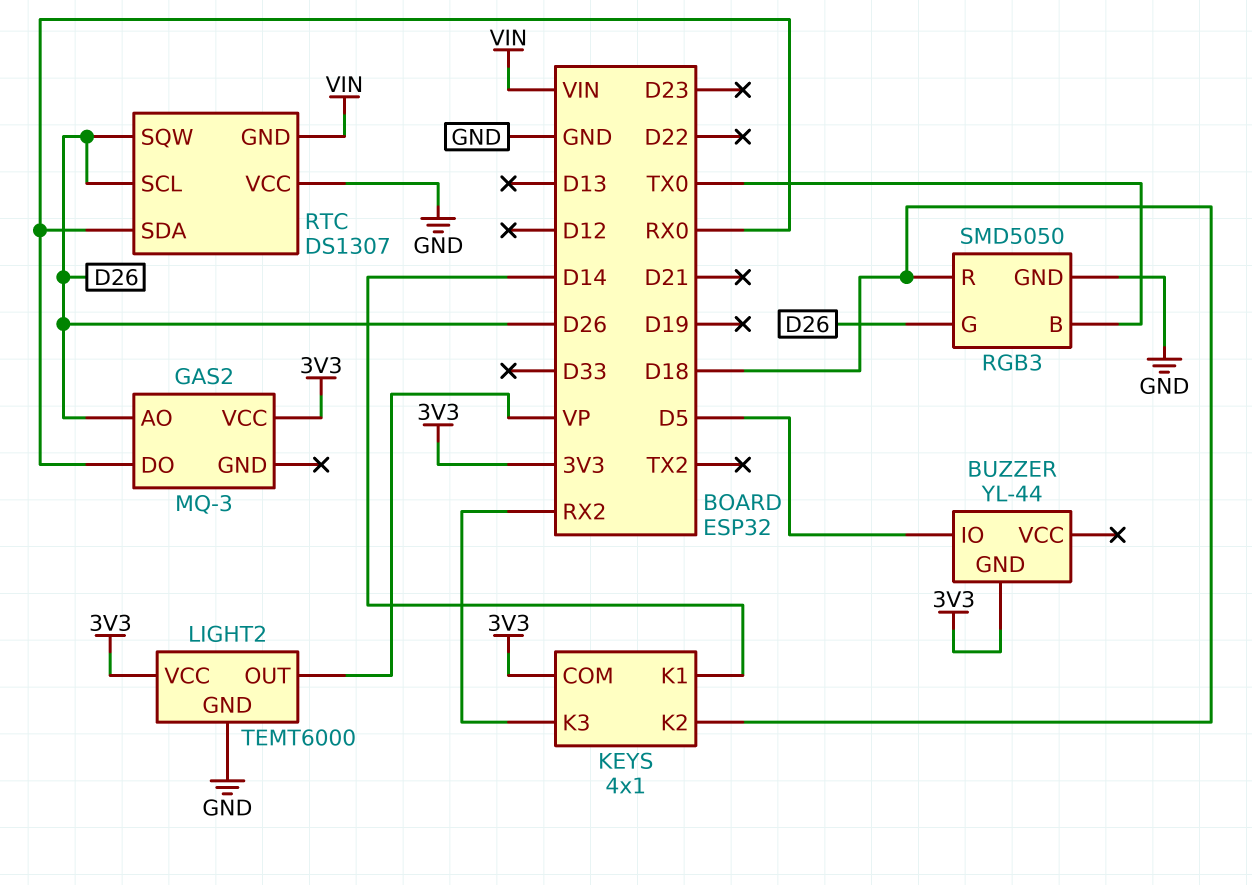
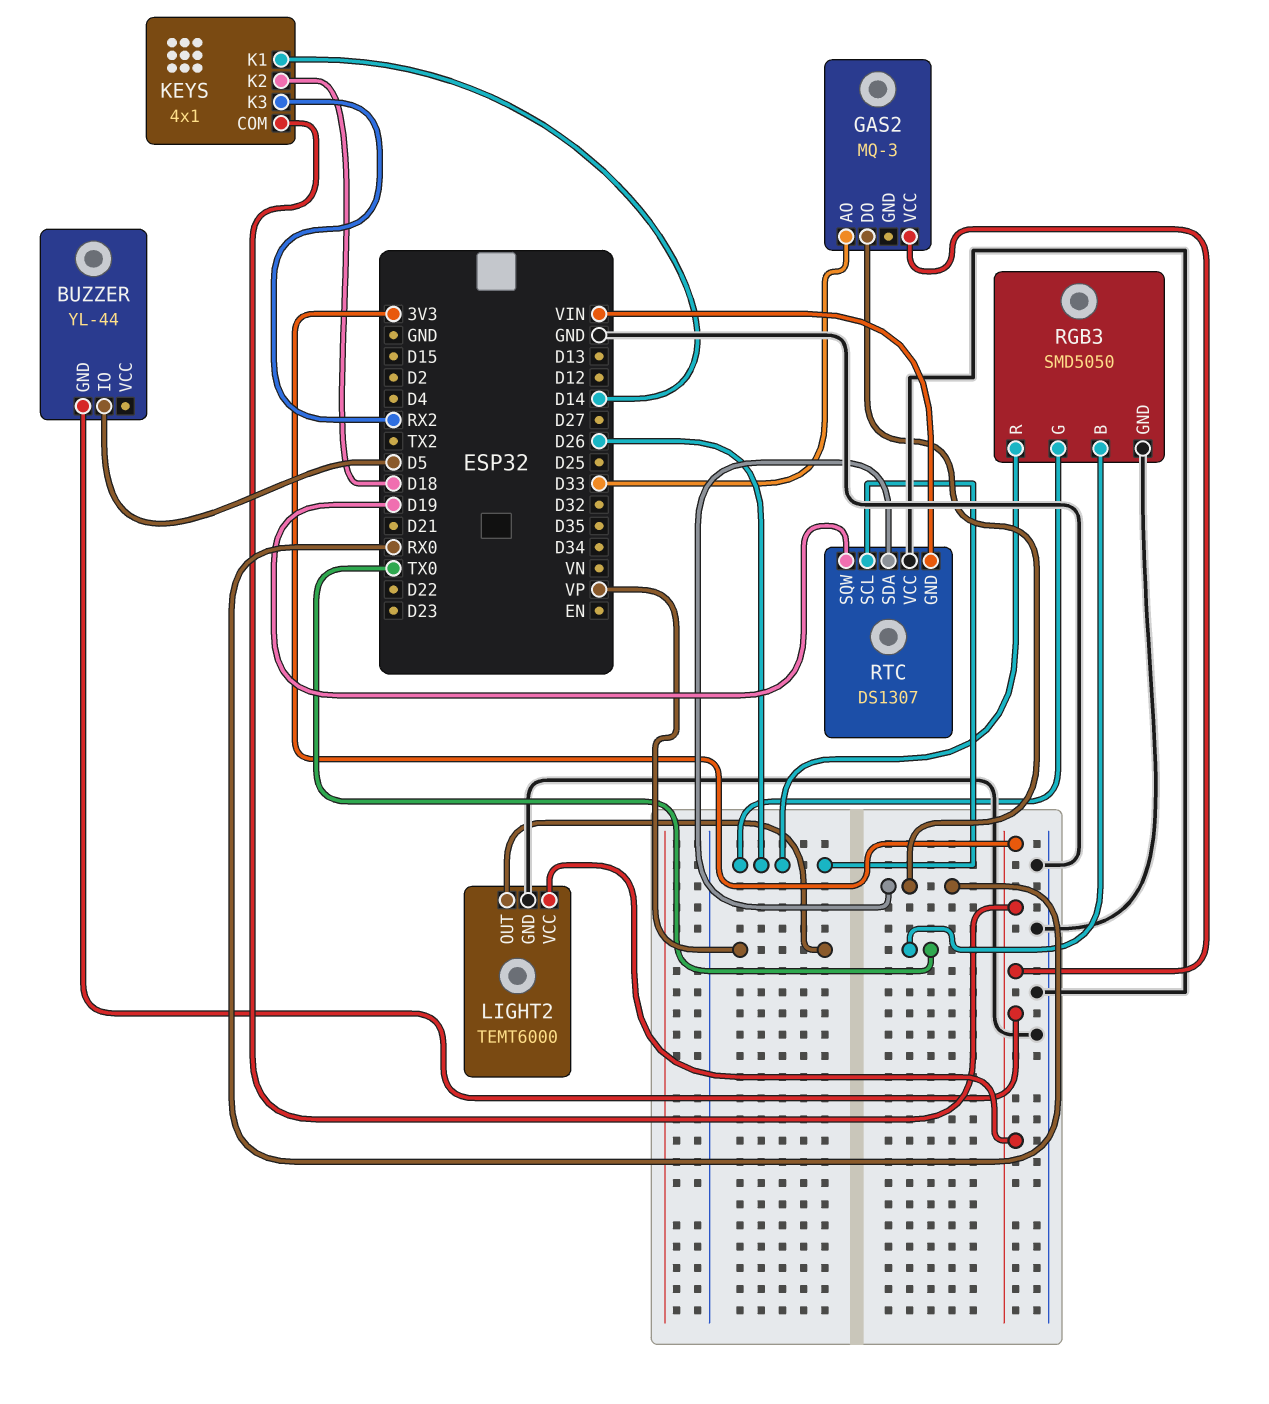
GAS2 pin AO: D26 -> D33
RGB3 pin R: D18 -> D26
RTC pin SQW: D26 -> D19

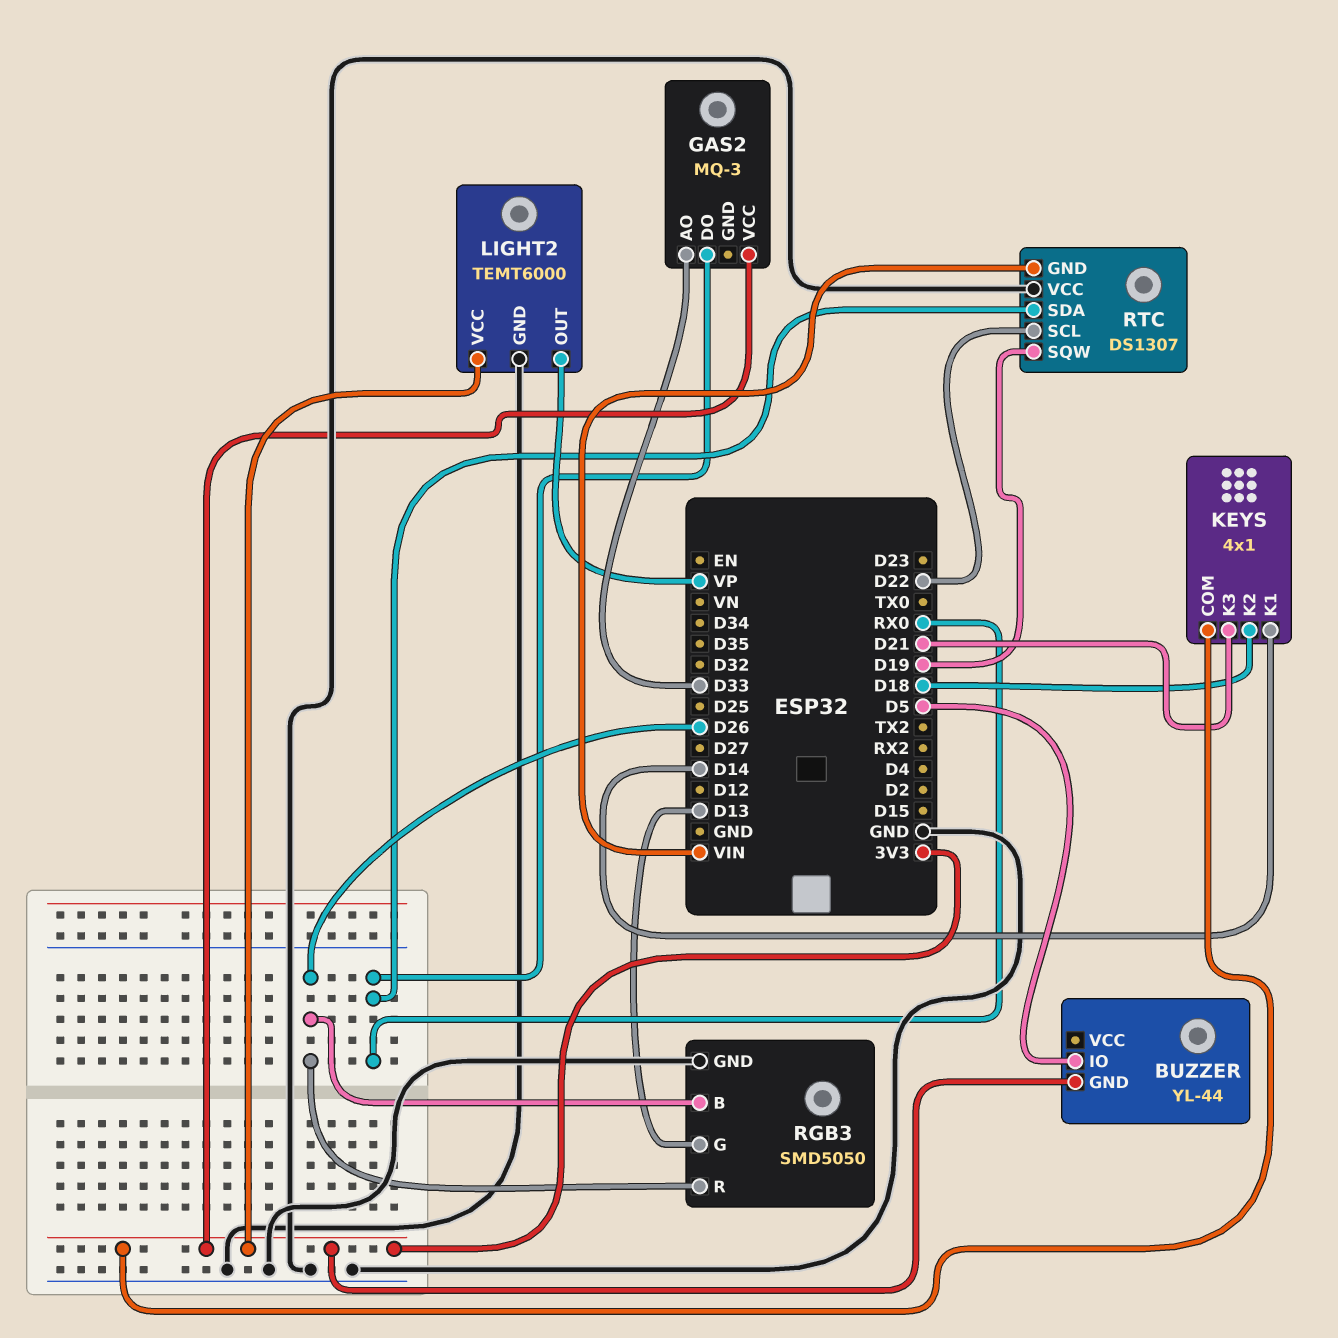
KEYS pin K3: RX2 -> D21
RGB3 pin B: TX0 -> D26
RGB3 pin G: D26 -> D13
RTC pin SCL: D26 -> D22

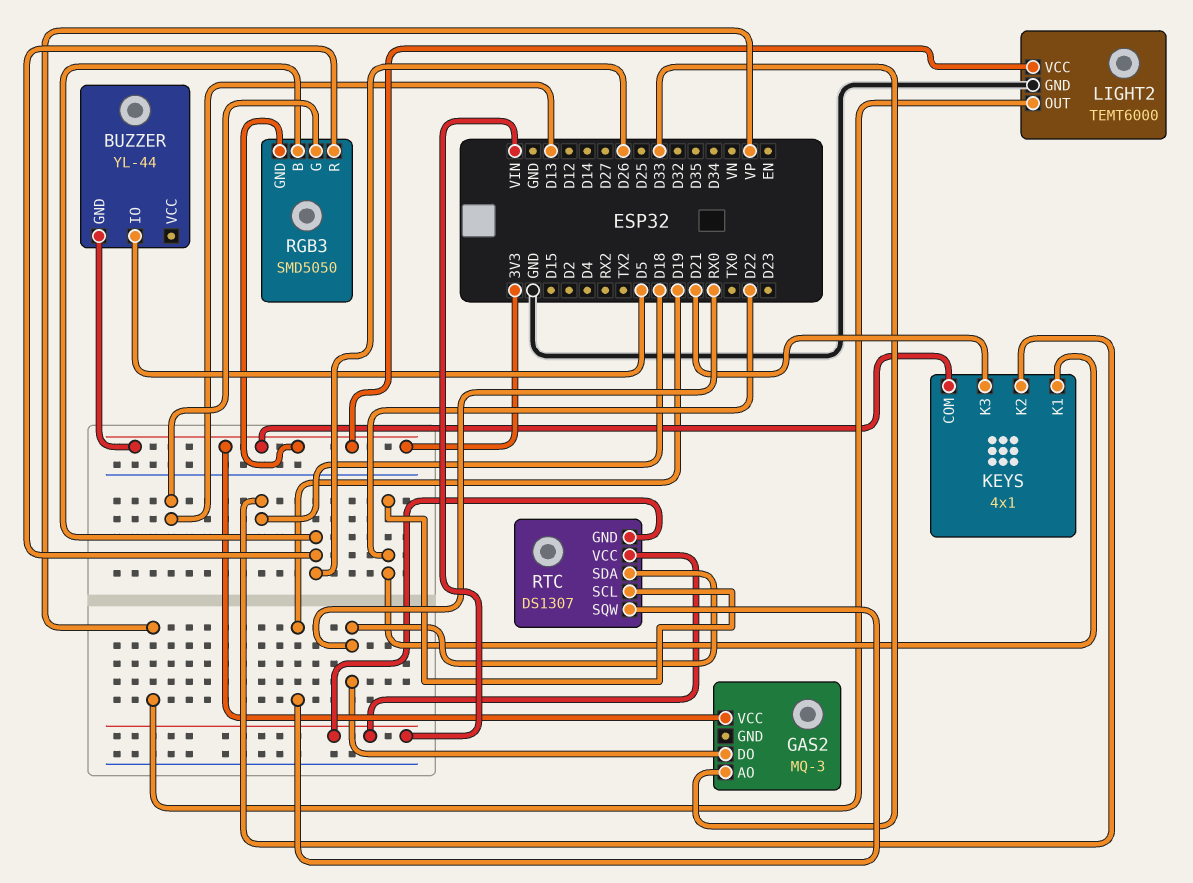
KEYS pin K1: D14 -> D22
RGB3 pin GND: GND -> 3V3
RTC pin VCC: GND -> VIN

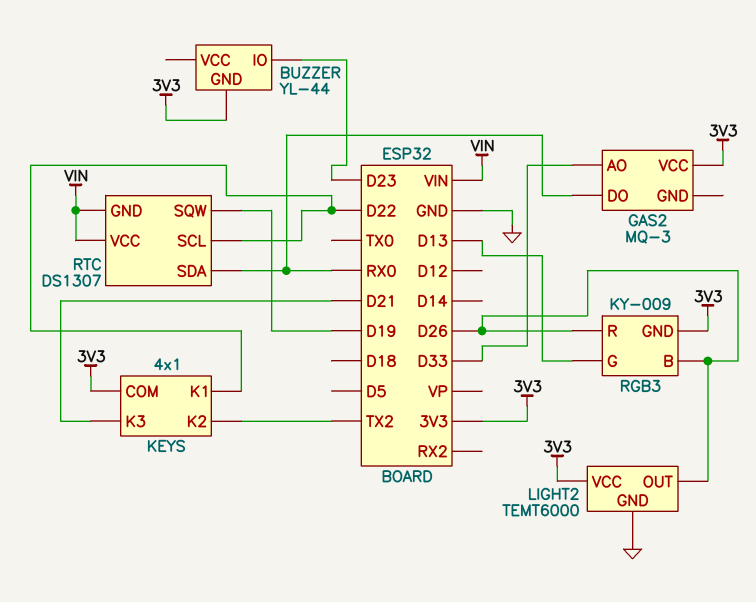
BUZZER pin IO: D5 -> D23
KEYS pin K2: D18 -> TX2
LIGHT2 pin OUT: VP -> D26
RGB3: SMD5050 -> KY-009

